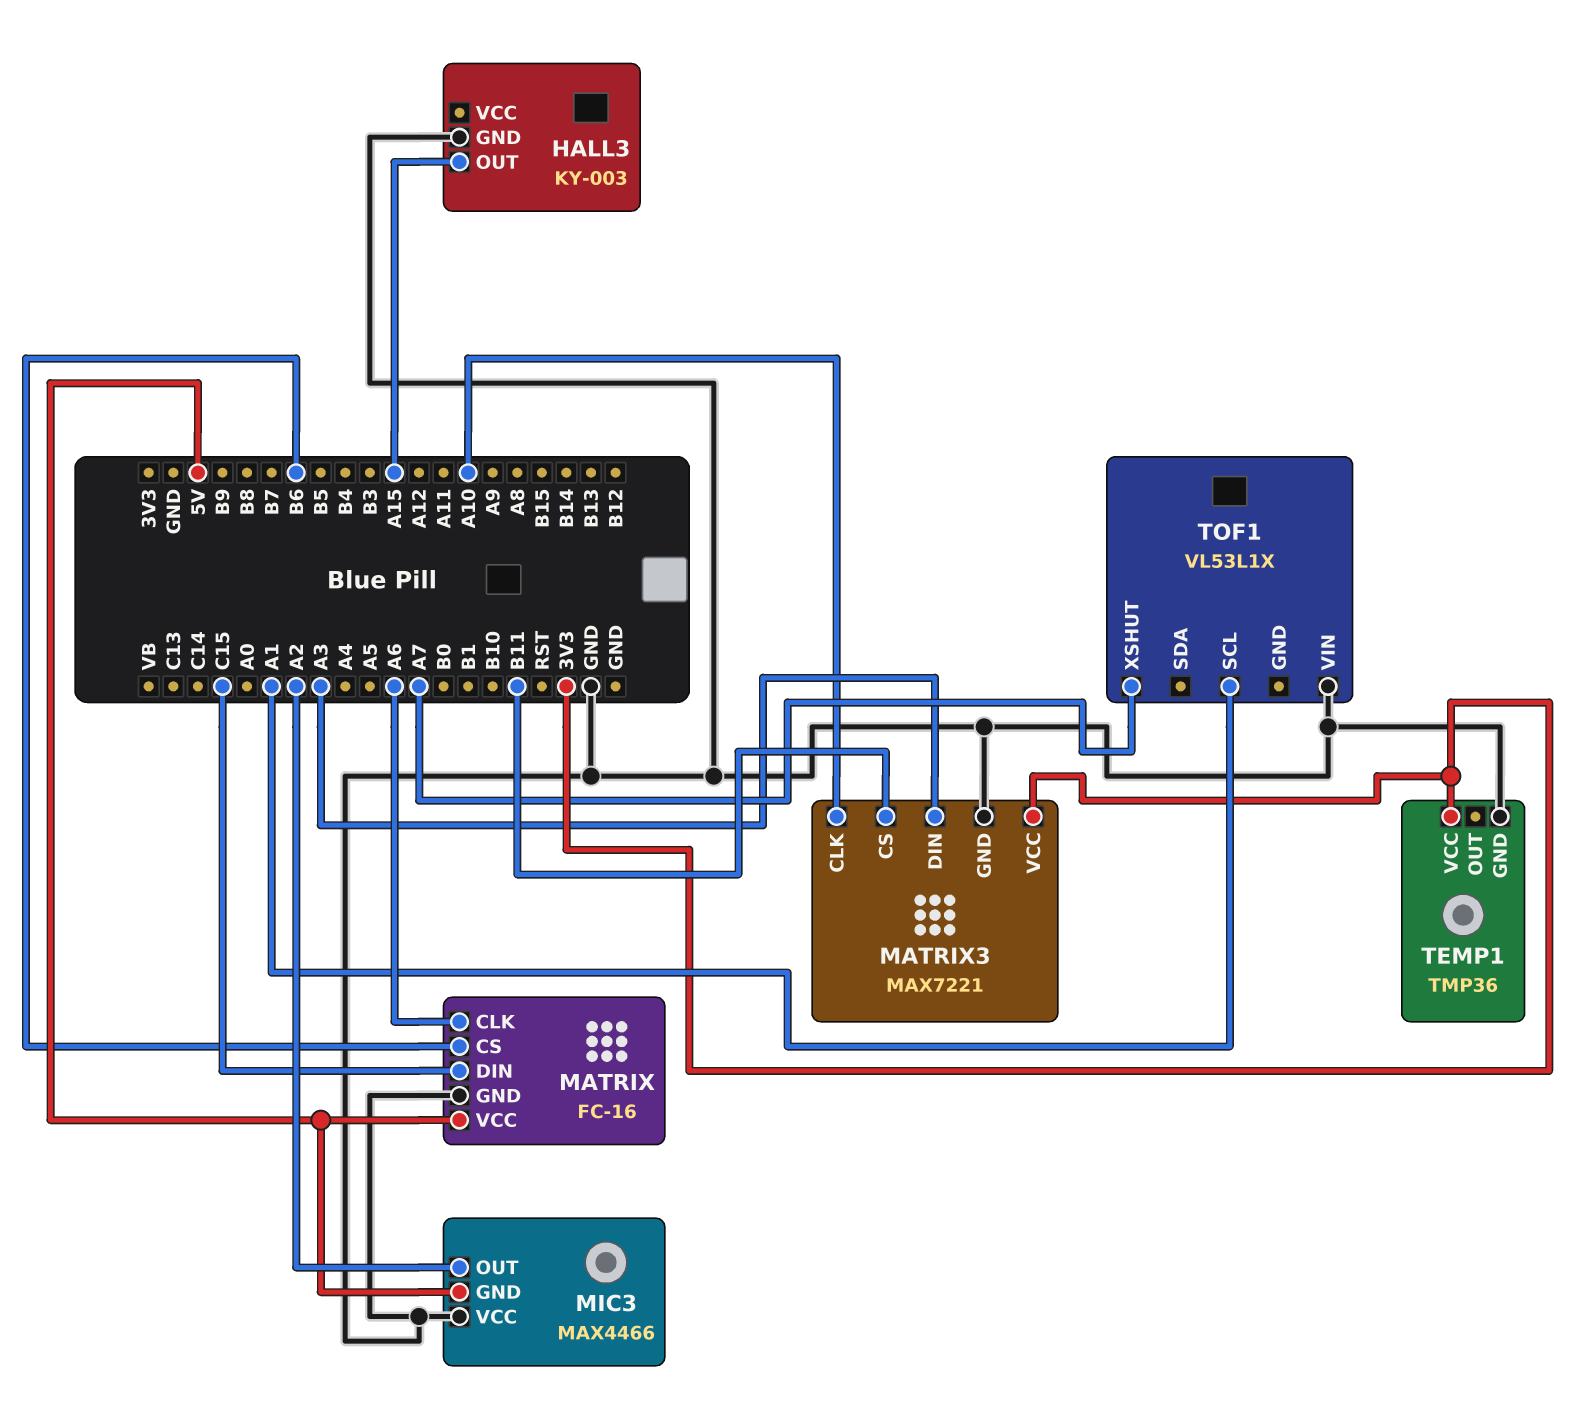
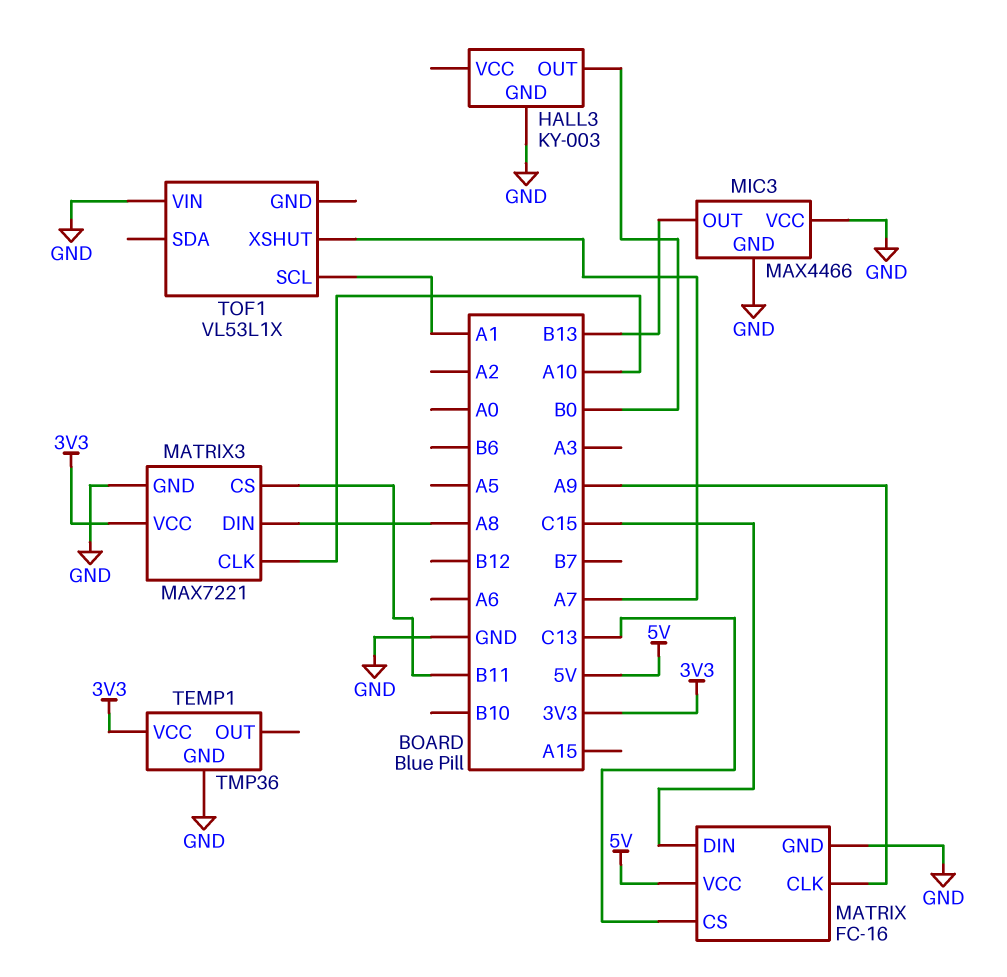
HALL3 pin OUT: A15 -> B0
MATRIX pin CLK: A6 -> A9
MATRIX pin CS: B6 -> C13
MATRIX3 pin DIN: A3 -> A8
MIC3 pin GND: 5V -> GND
MIC3 pin OUT: A2 -> B13

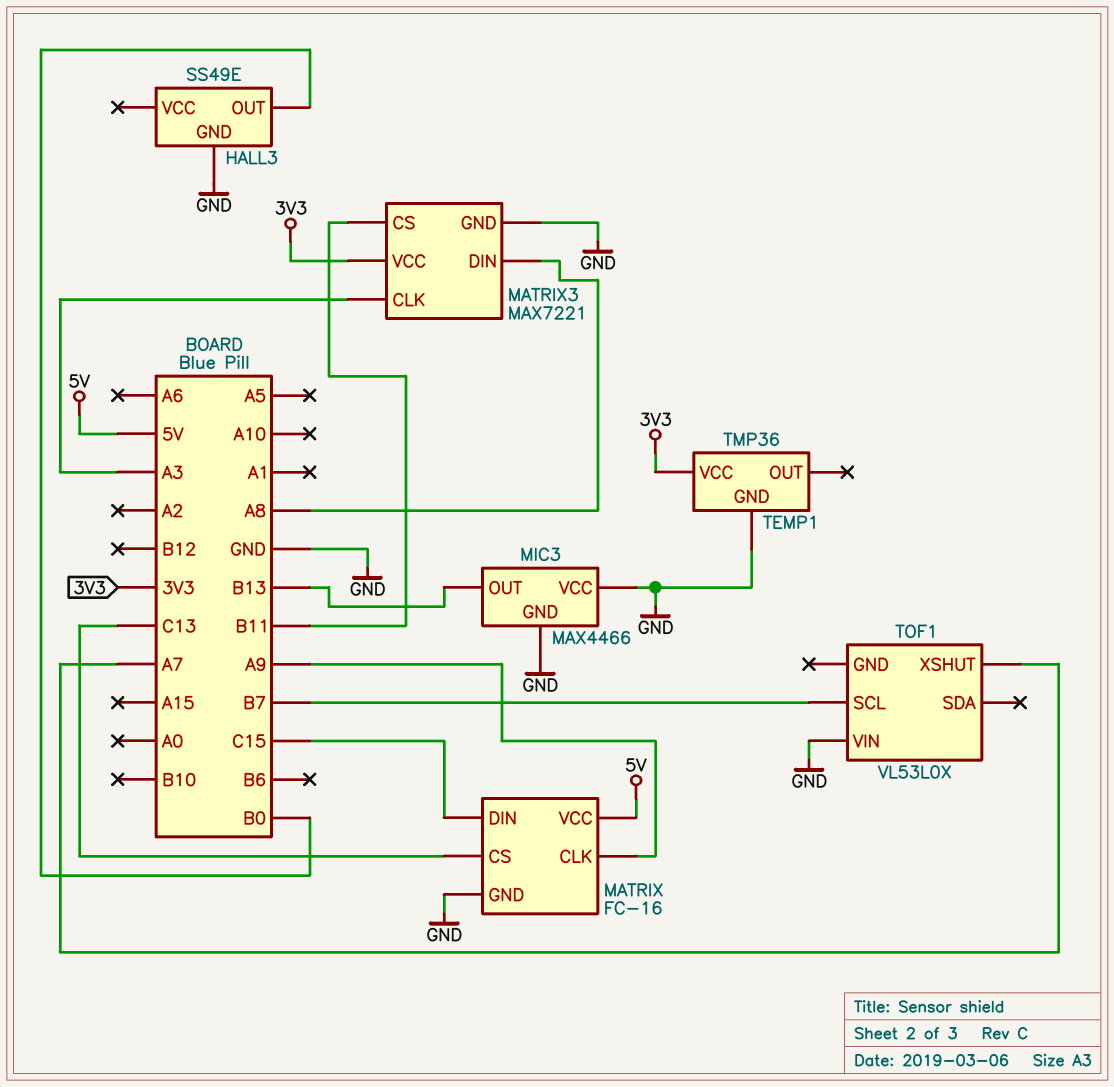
HALL3: KY-003 -> SS49E
MATRIX3 pin CLK: A10 -> A3
TOF1: VL53L1X -> VL53L0X
TOF1 pin SCL: A1 -> B7

